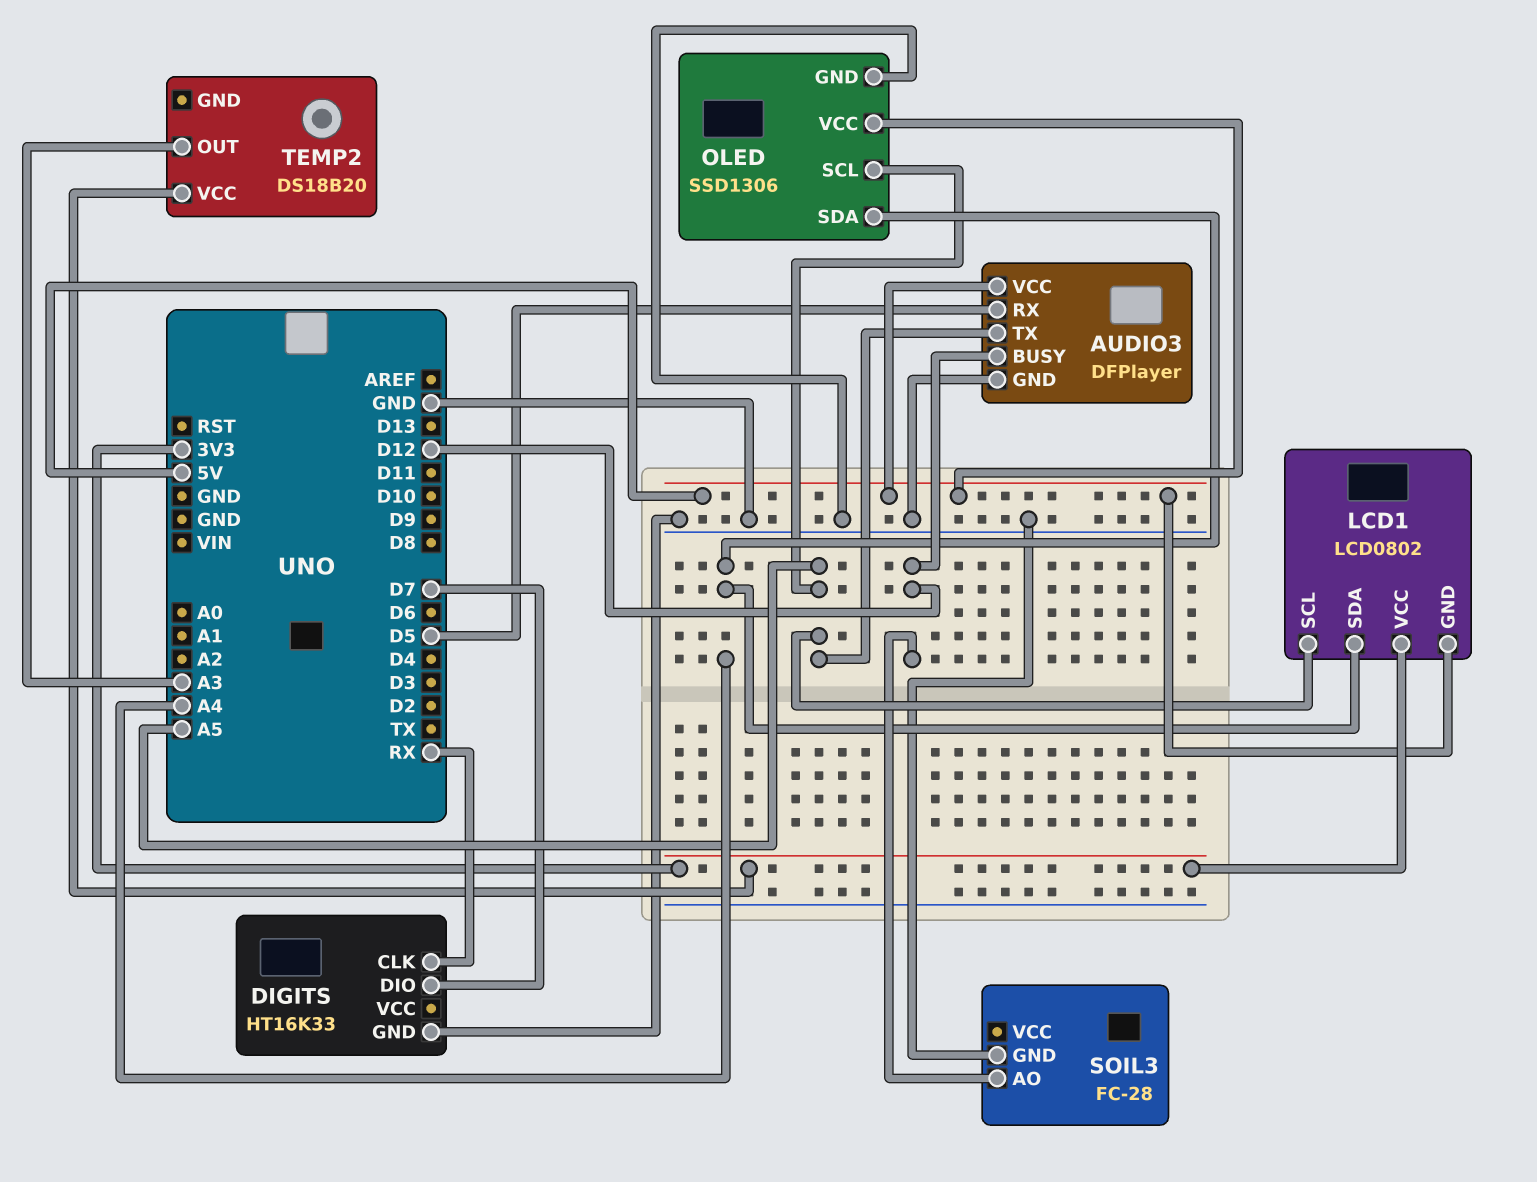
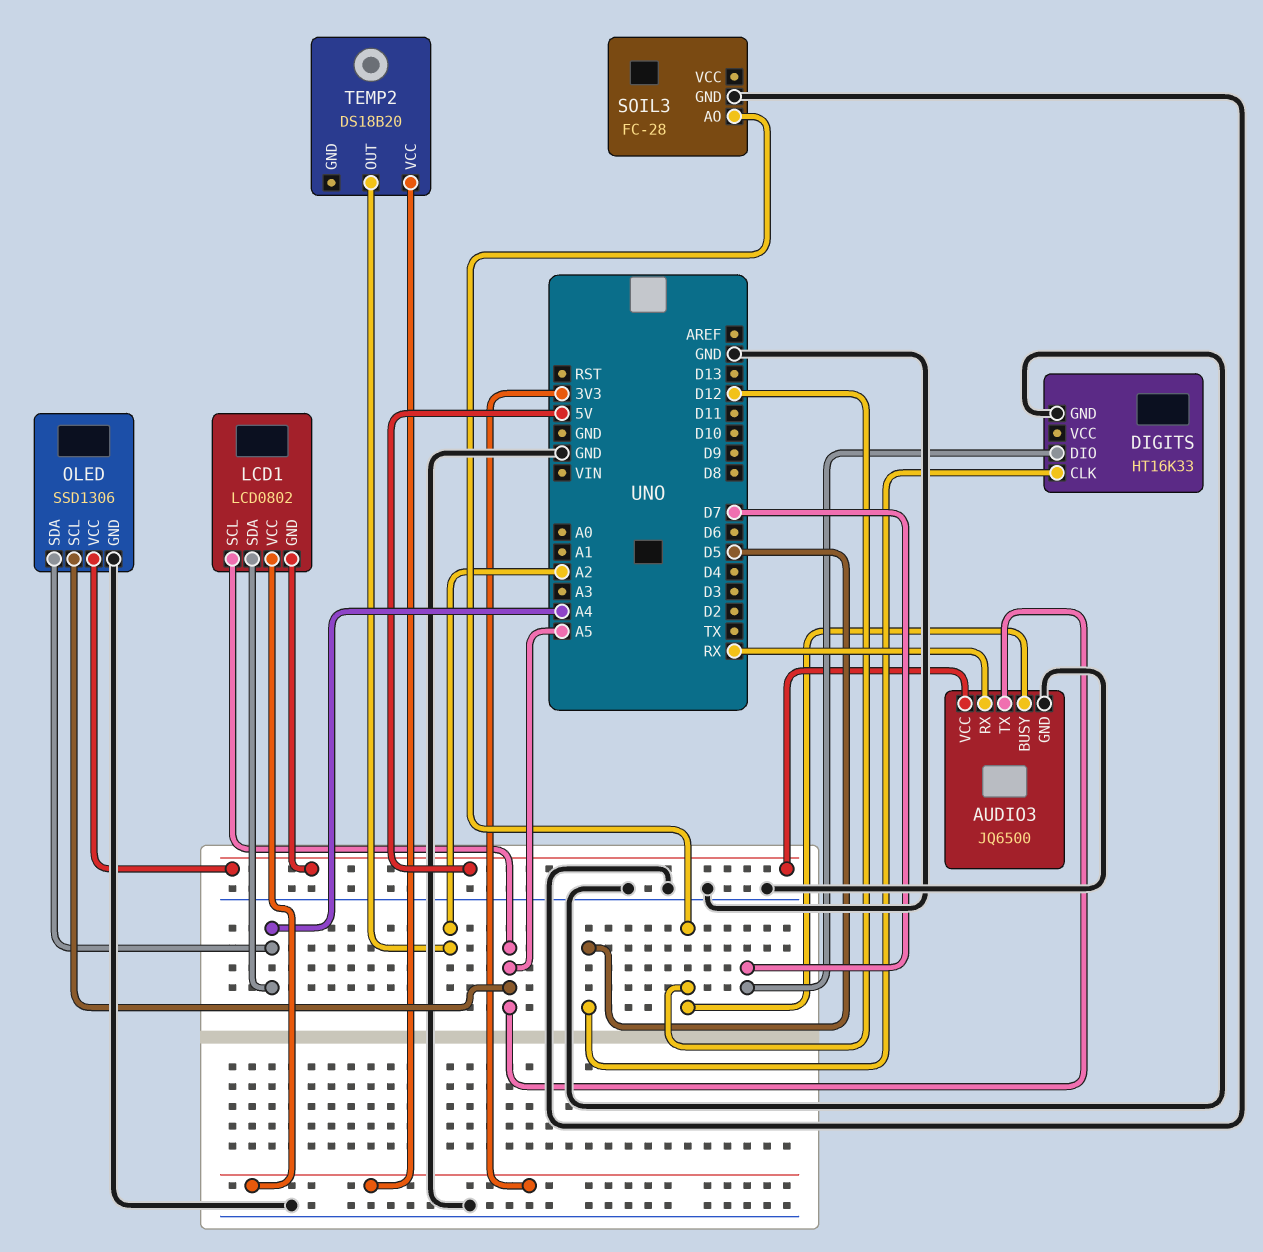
AUDIO3: DFPlayer -> JQ6500
AUDIO3 pin RX: D5 -> RX
DIGITS pin CLK: RX -> D5
TEMP2 pin OUT: A3 -> A2

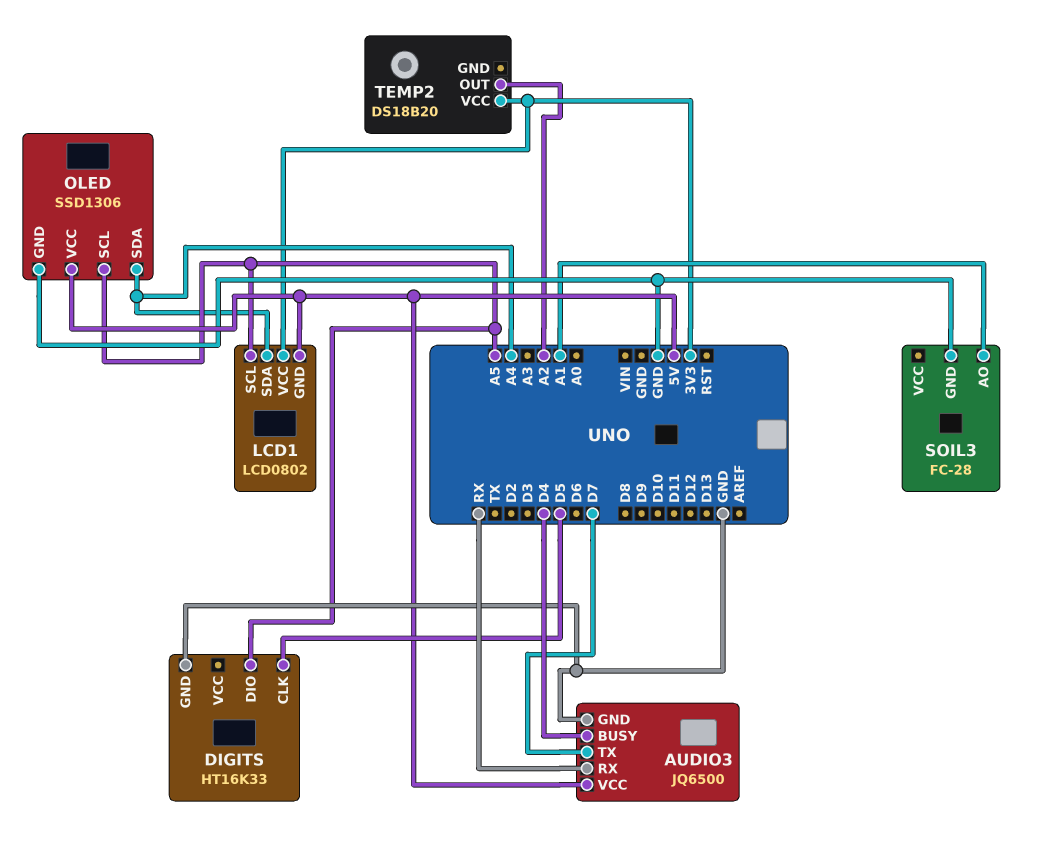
AUDIO3 pin BUSY: D12 -> D4
AUDIO3 pin TX: A5 -> D7
DIGITS pin DIO: D7 -> A5
SOIL3 pin AO: D12 -> A1

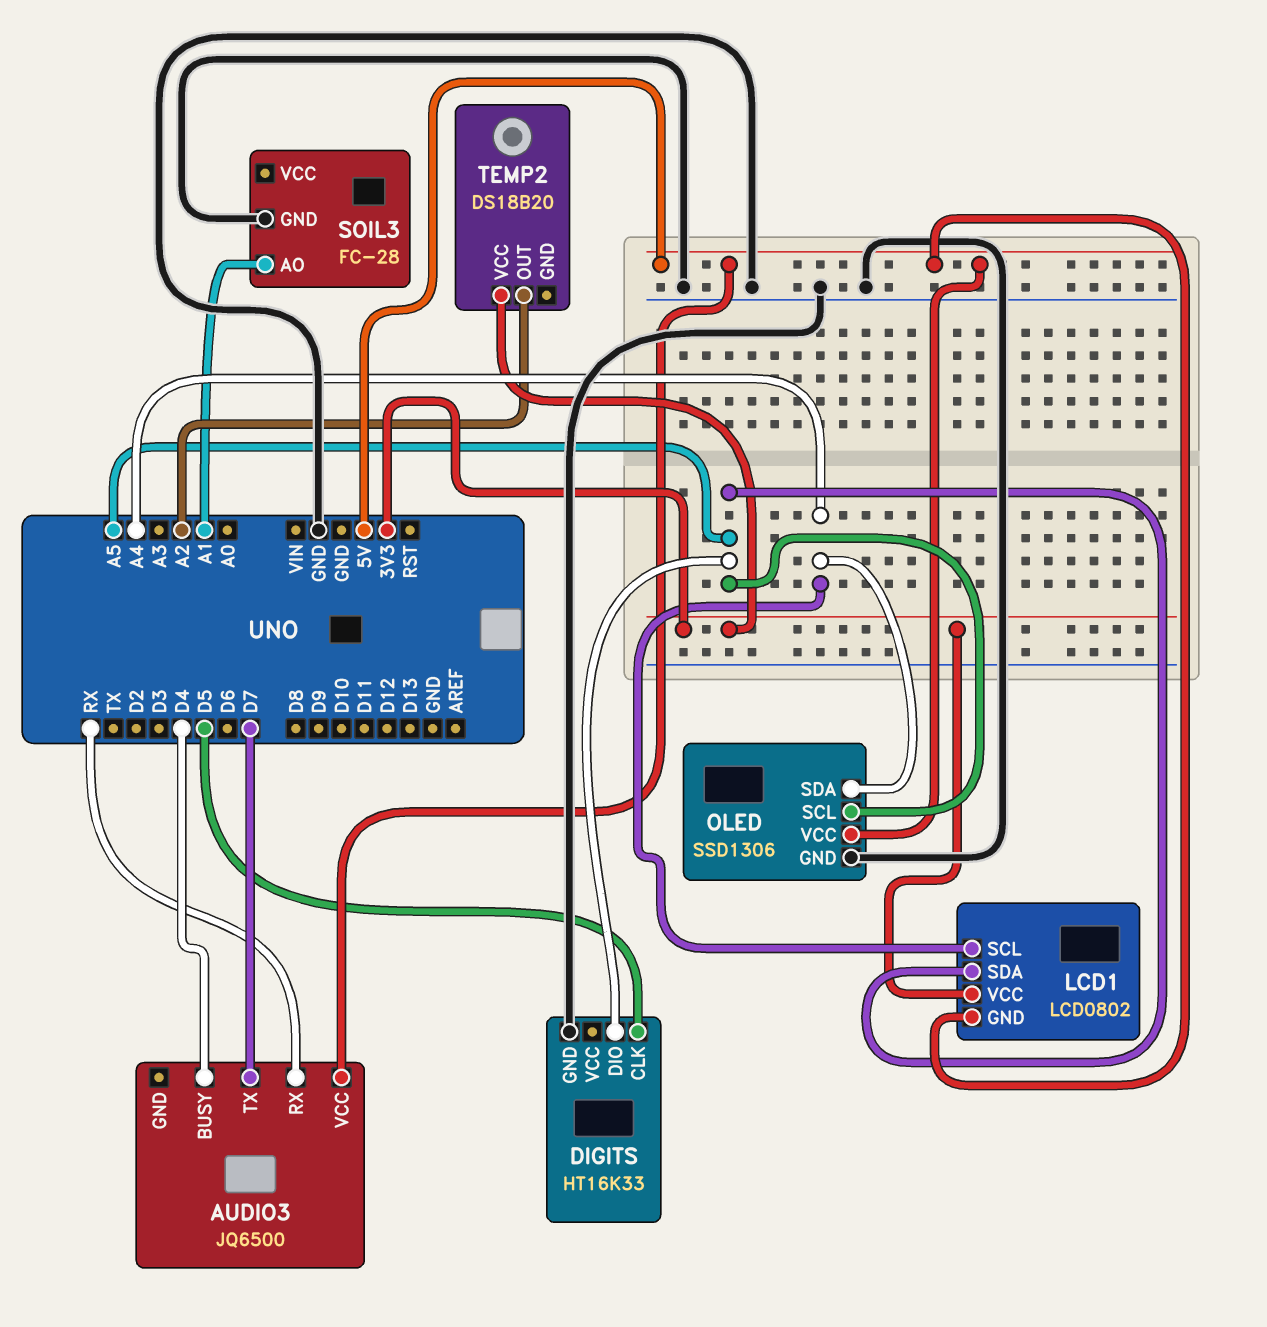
AUDIO3 pin GND: GND -> none
LCD1 pin SCL: A5 -> A4
LCD1 pin SDA: A4 -> A5

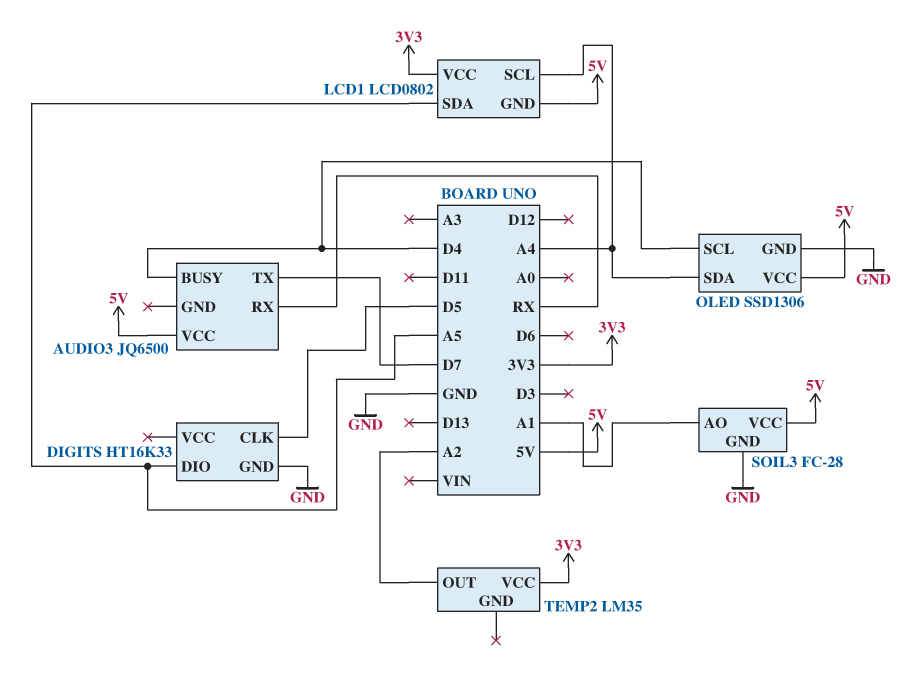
OLED pin SCL: A5 -> D4
SOIL3 pin VCC: none -> 5V
TEMP2: DS18B20 -> LM35

